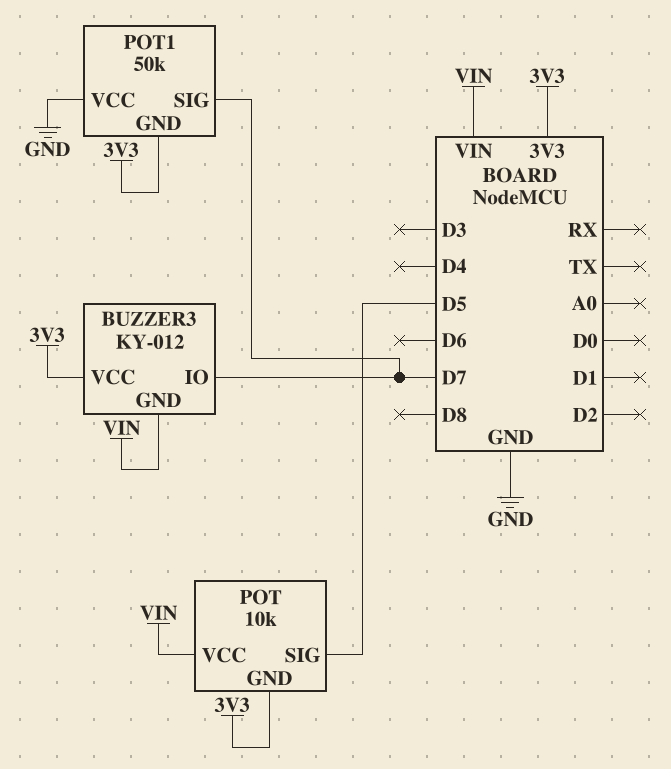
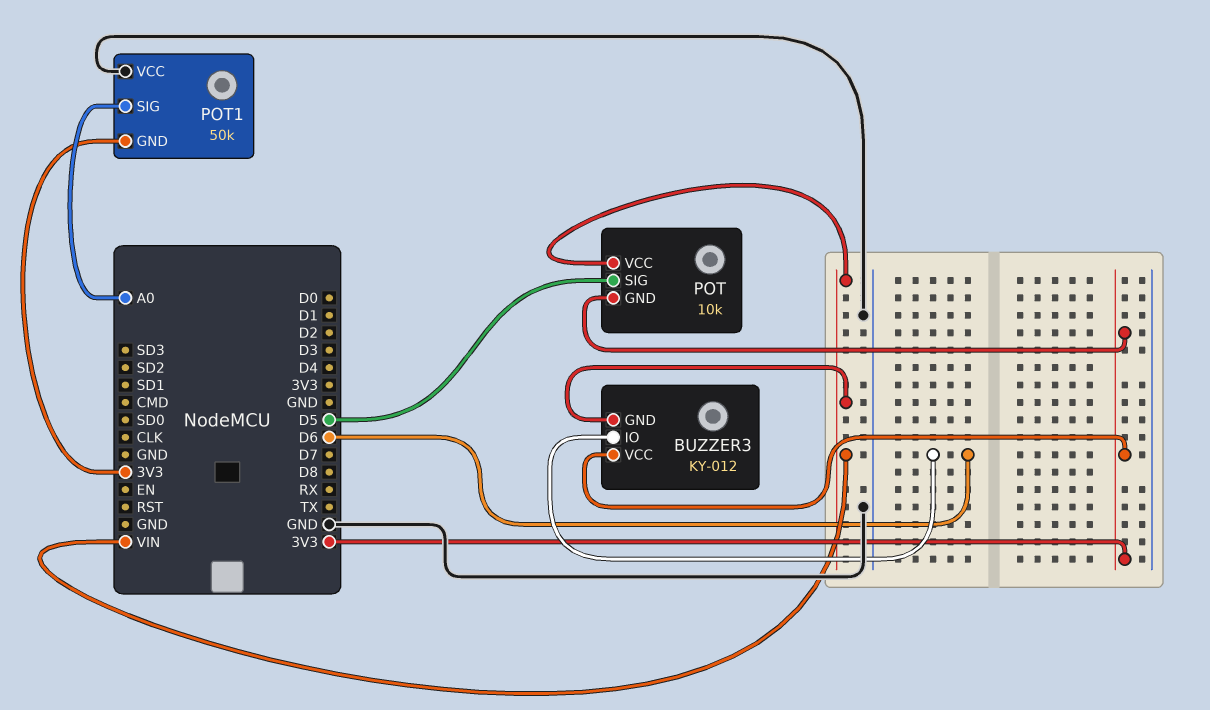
BUZZER3 pin IO: D7 -> D6
POT1 pin SIG: D7 -> A0

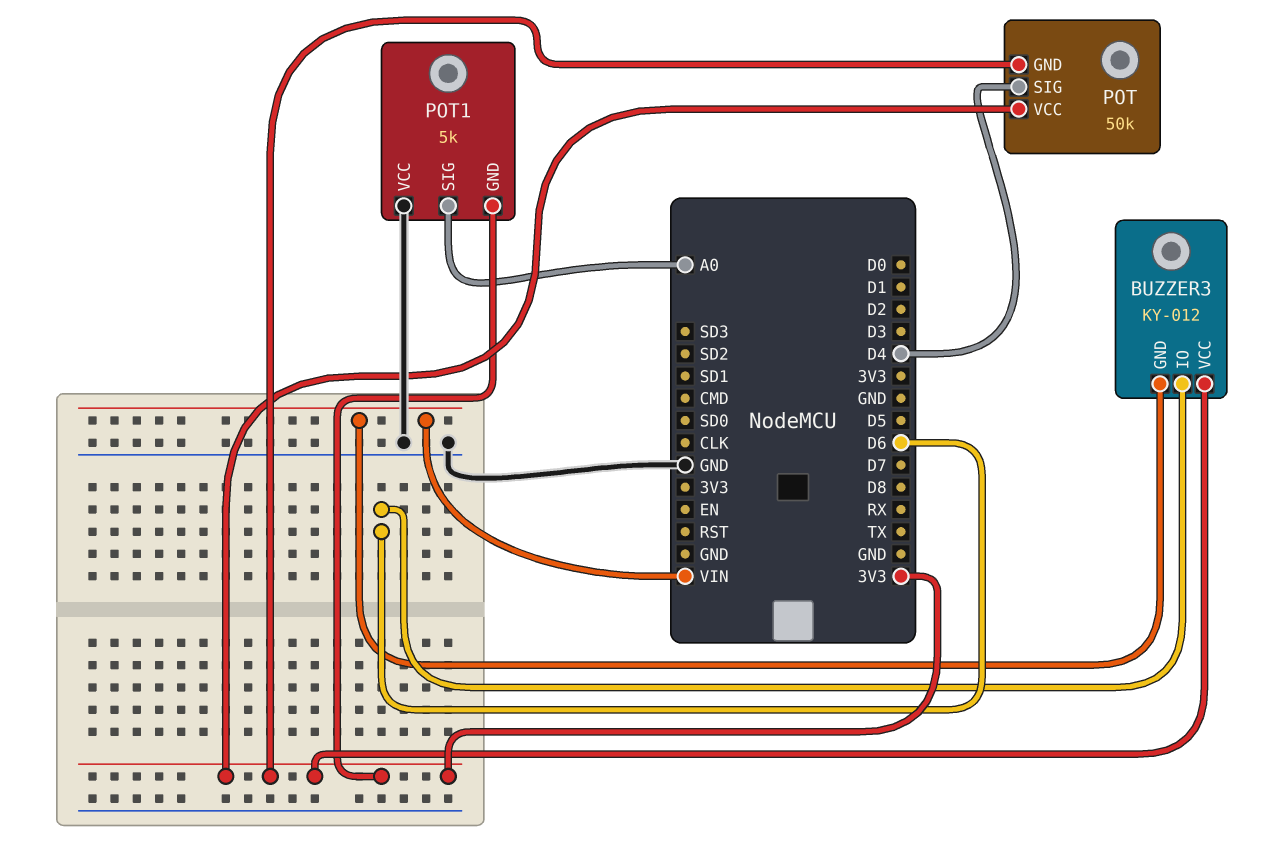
POT: 10k -> 50k
POT pin SIG: D5 -> D4
POT pin VCC: VIN -> 3V3
POT1: 50k -> 5k

